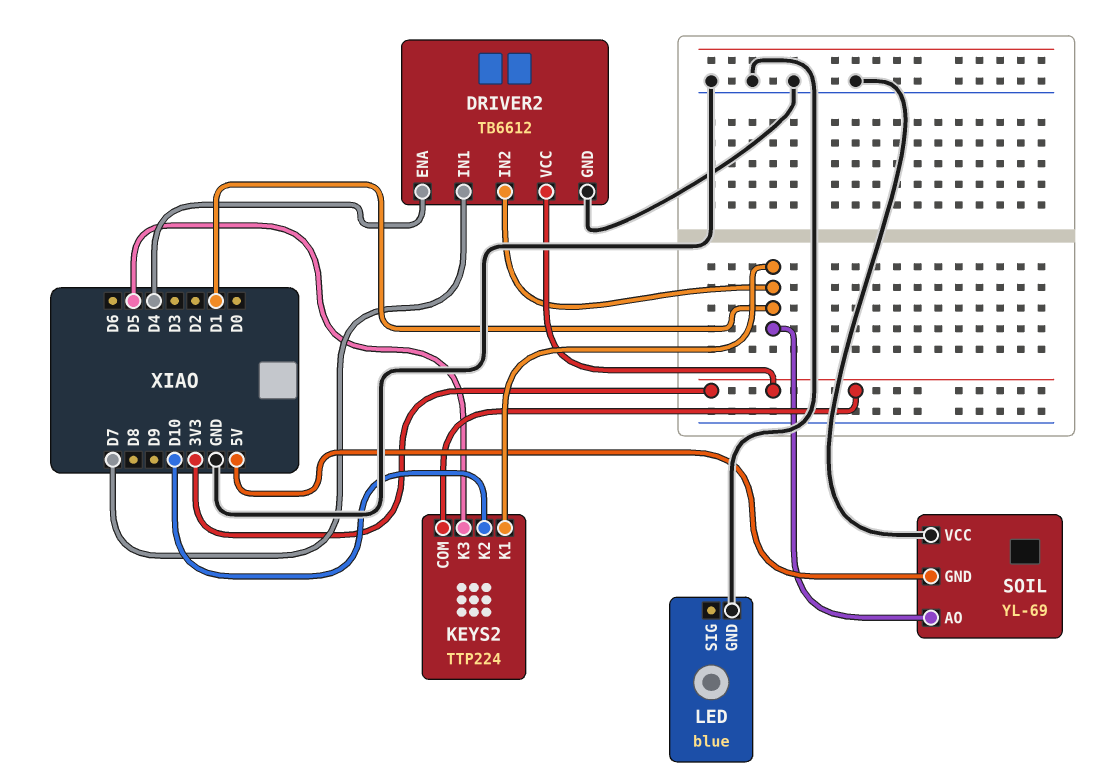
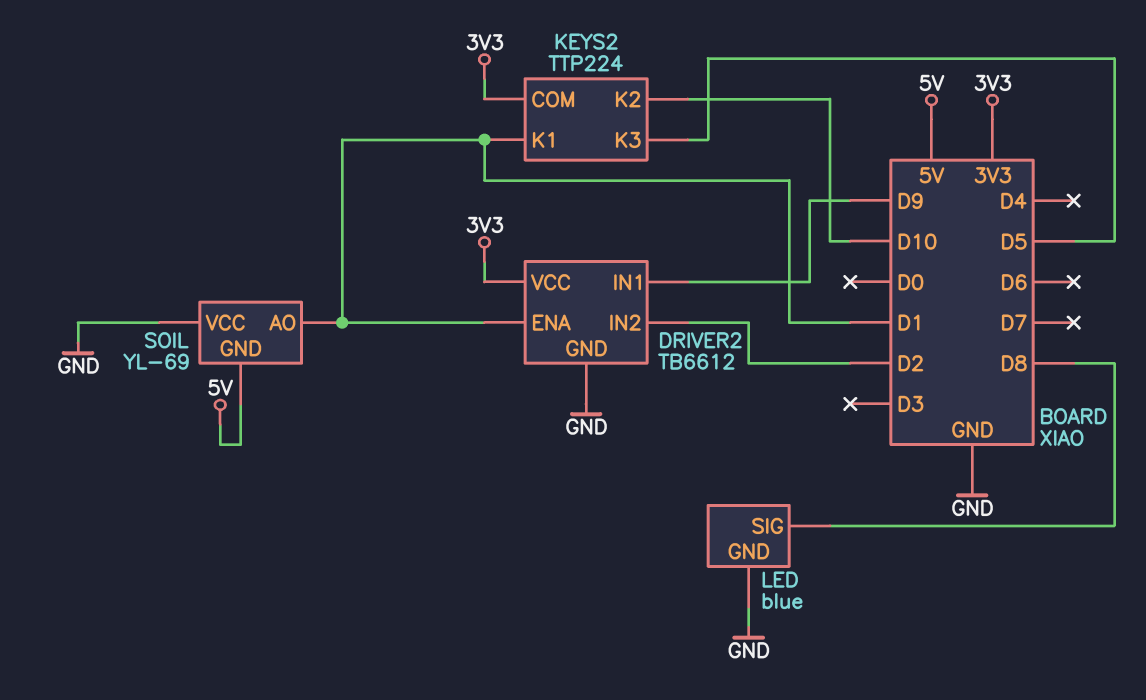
DRIVER2 pin ENA: D4 -> D1
DRIVER2 pin IN1: D7 -> D9
DRIVER2 pin IN2: D1 -> D2
LED pin SIG: none -> D8

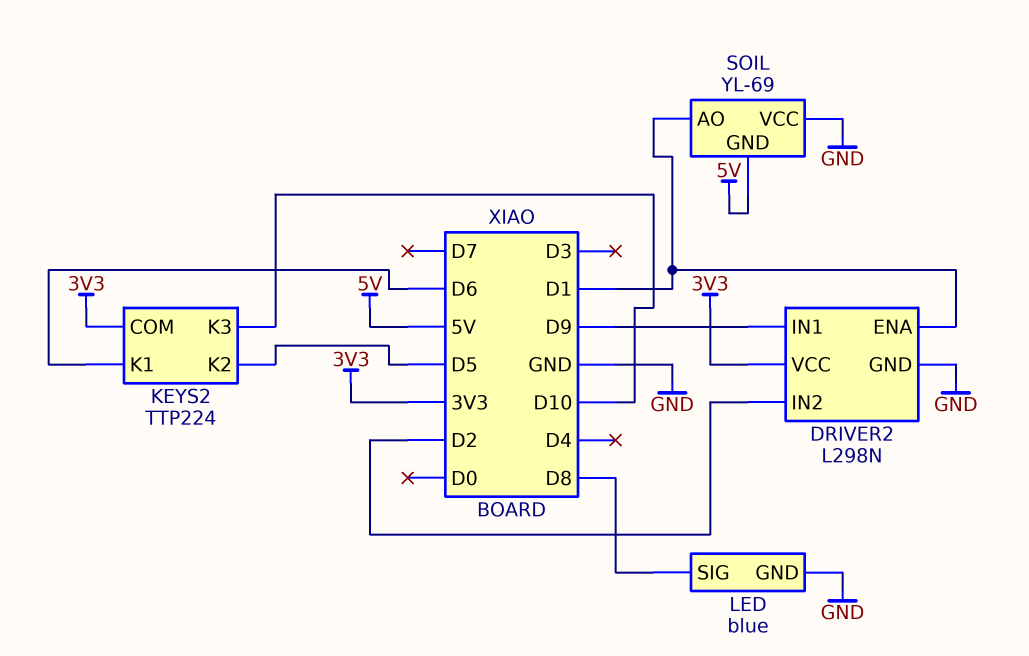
DRIVER2: TB6612 -> L298N
KEYS2 pin K1: D1 -> D6
KEYS2 pin K2: D10 -> D5
KEYS2 pin K3: D5 -> D10

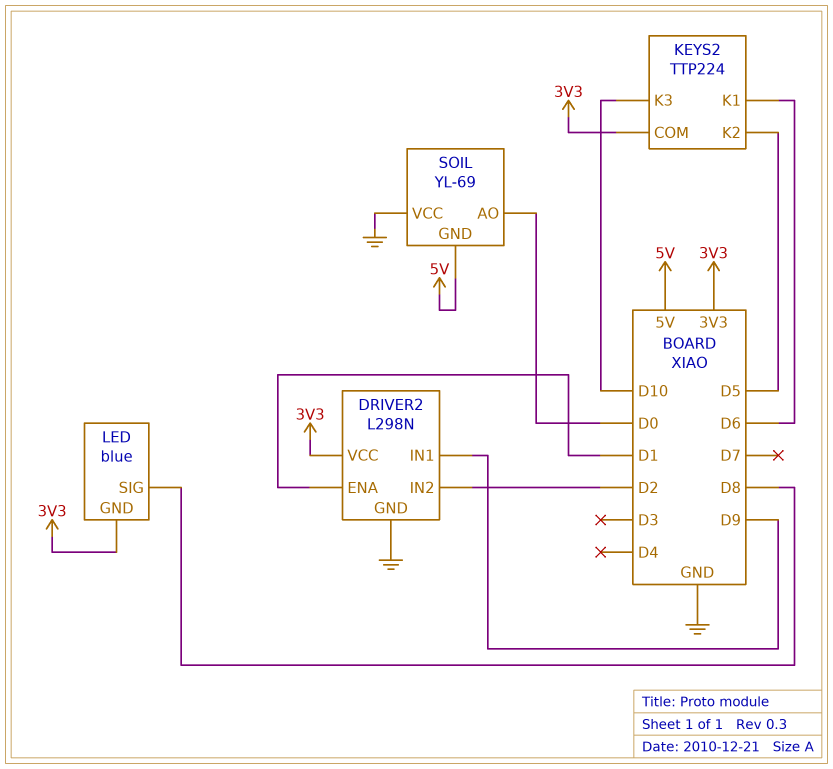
LED pin GND: GND -> 3V3
SOIL pin AO: D1 -> D0

